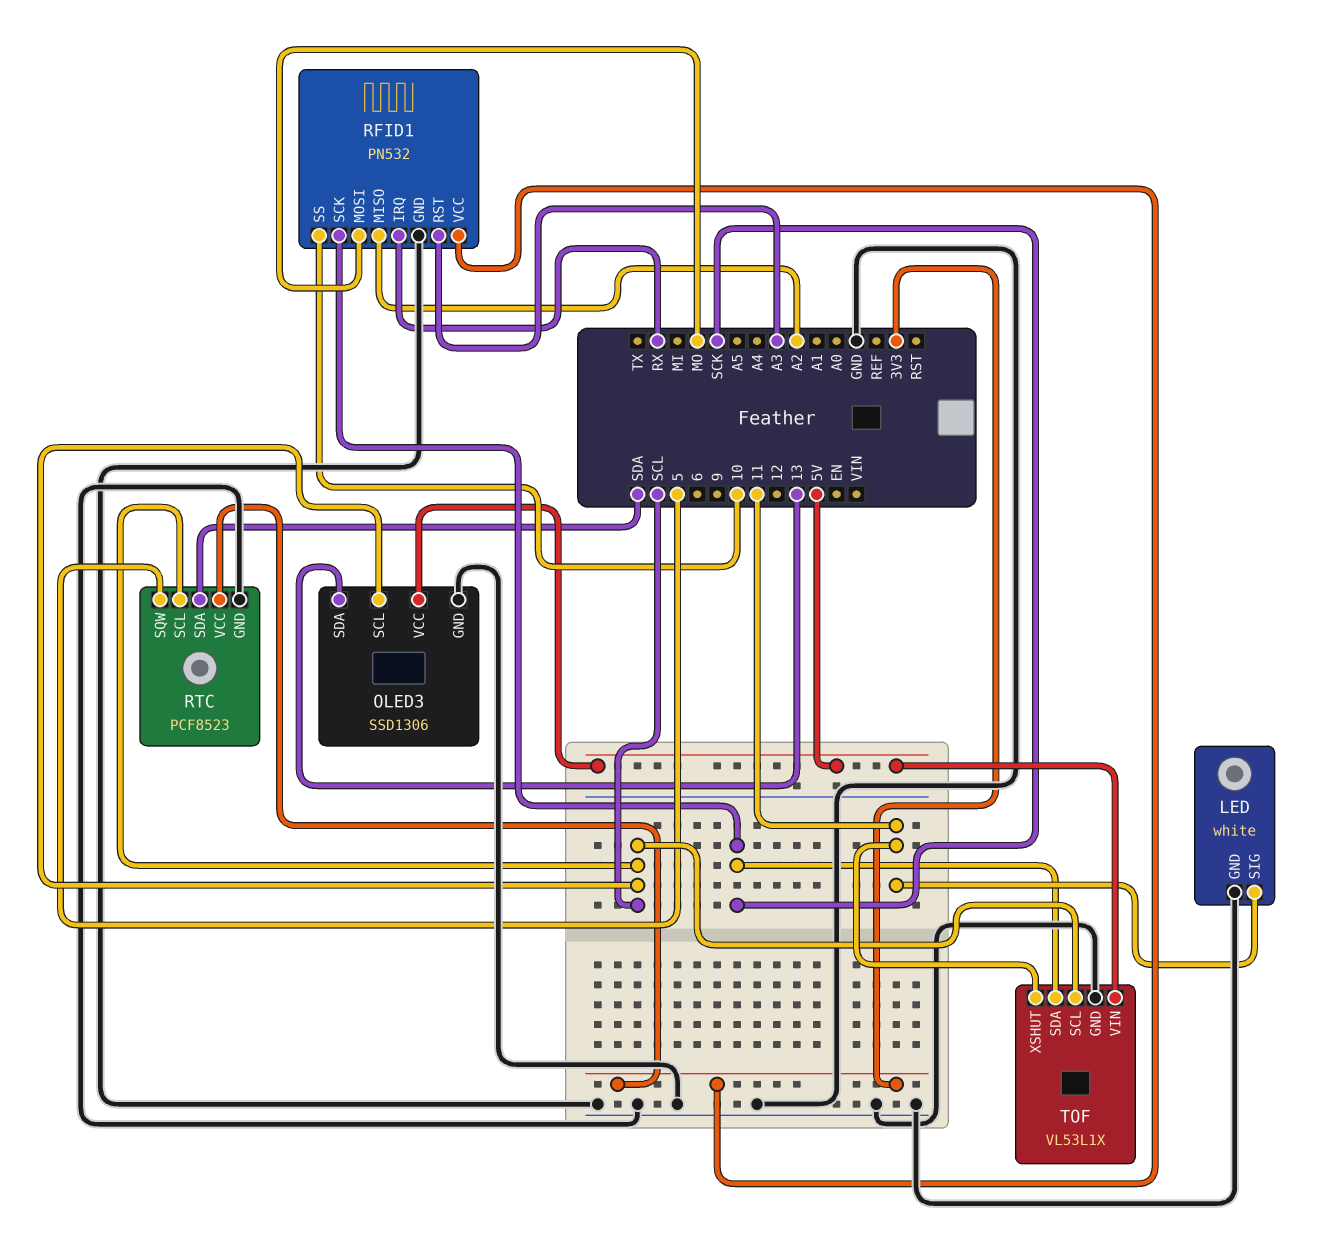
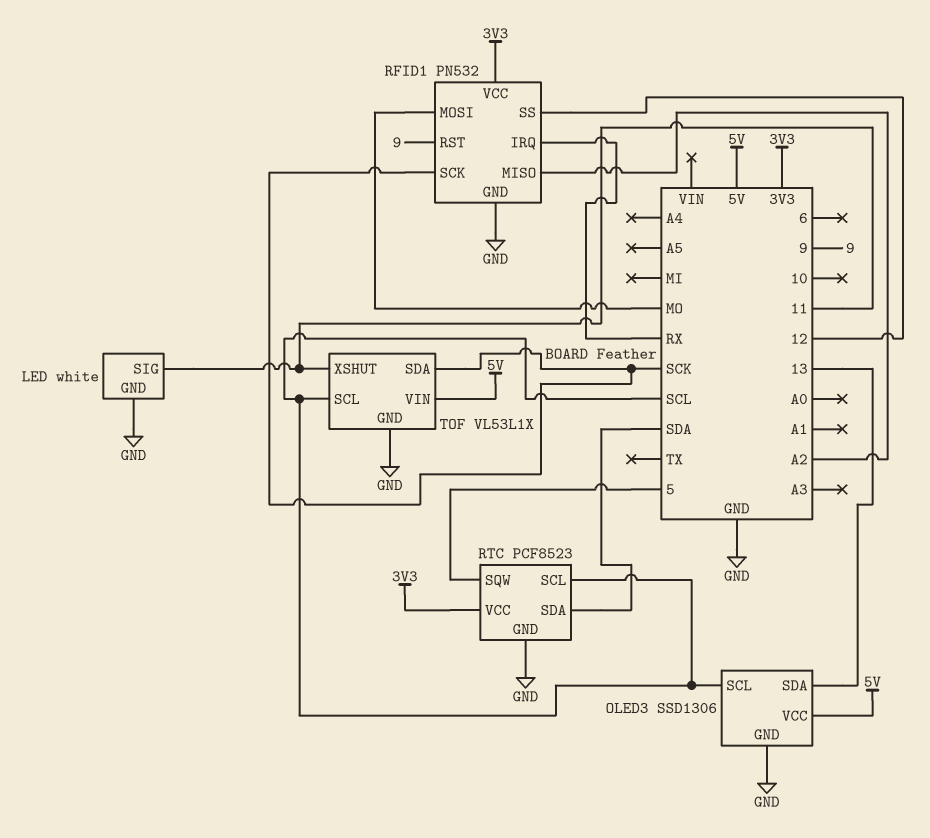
RFID1 pin RST: A3 -> 9
RFID1 pin SS: 10 -> 12

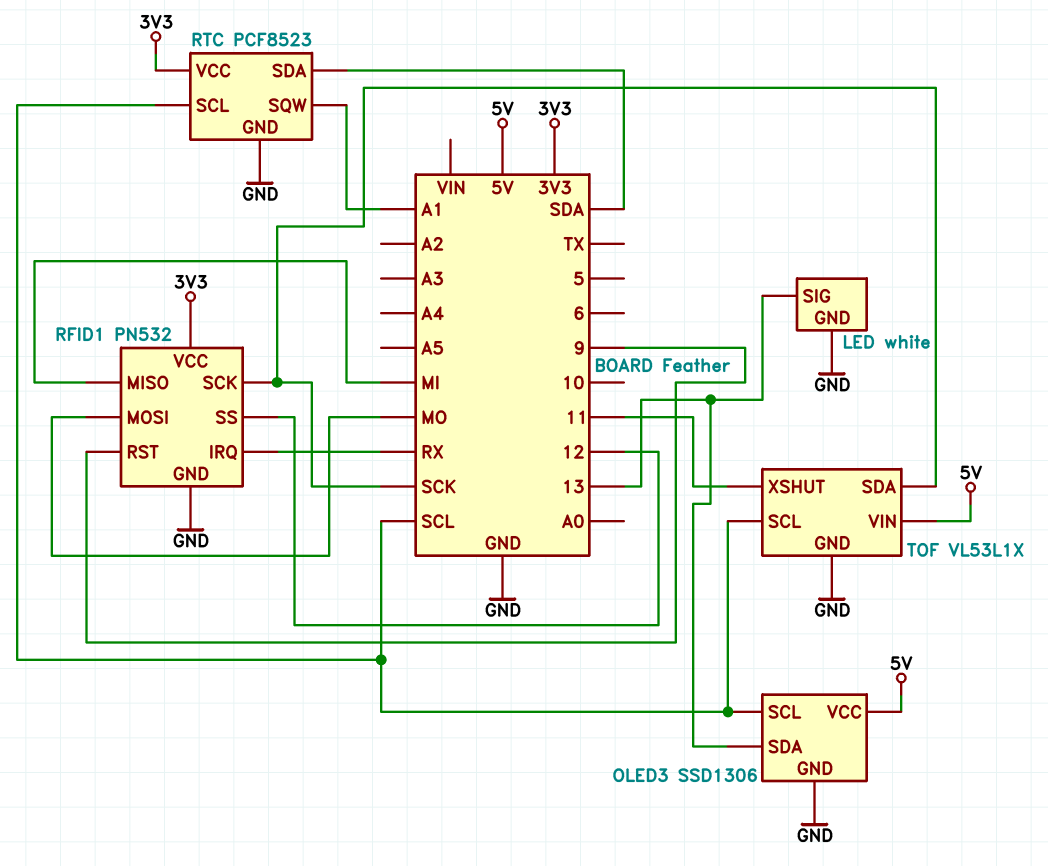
LED pin SIG: 11 -> 13
RFID1 pin MISO: A2 -> MI
RTC pin SQW: 5 -> A1

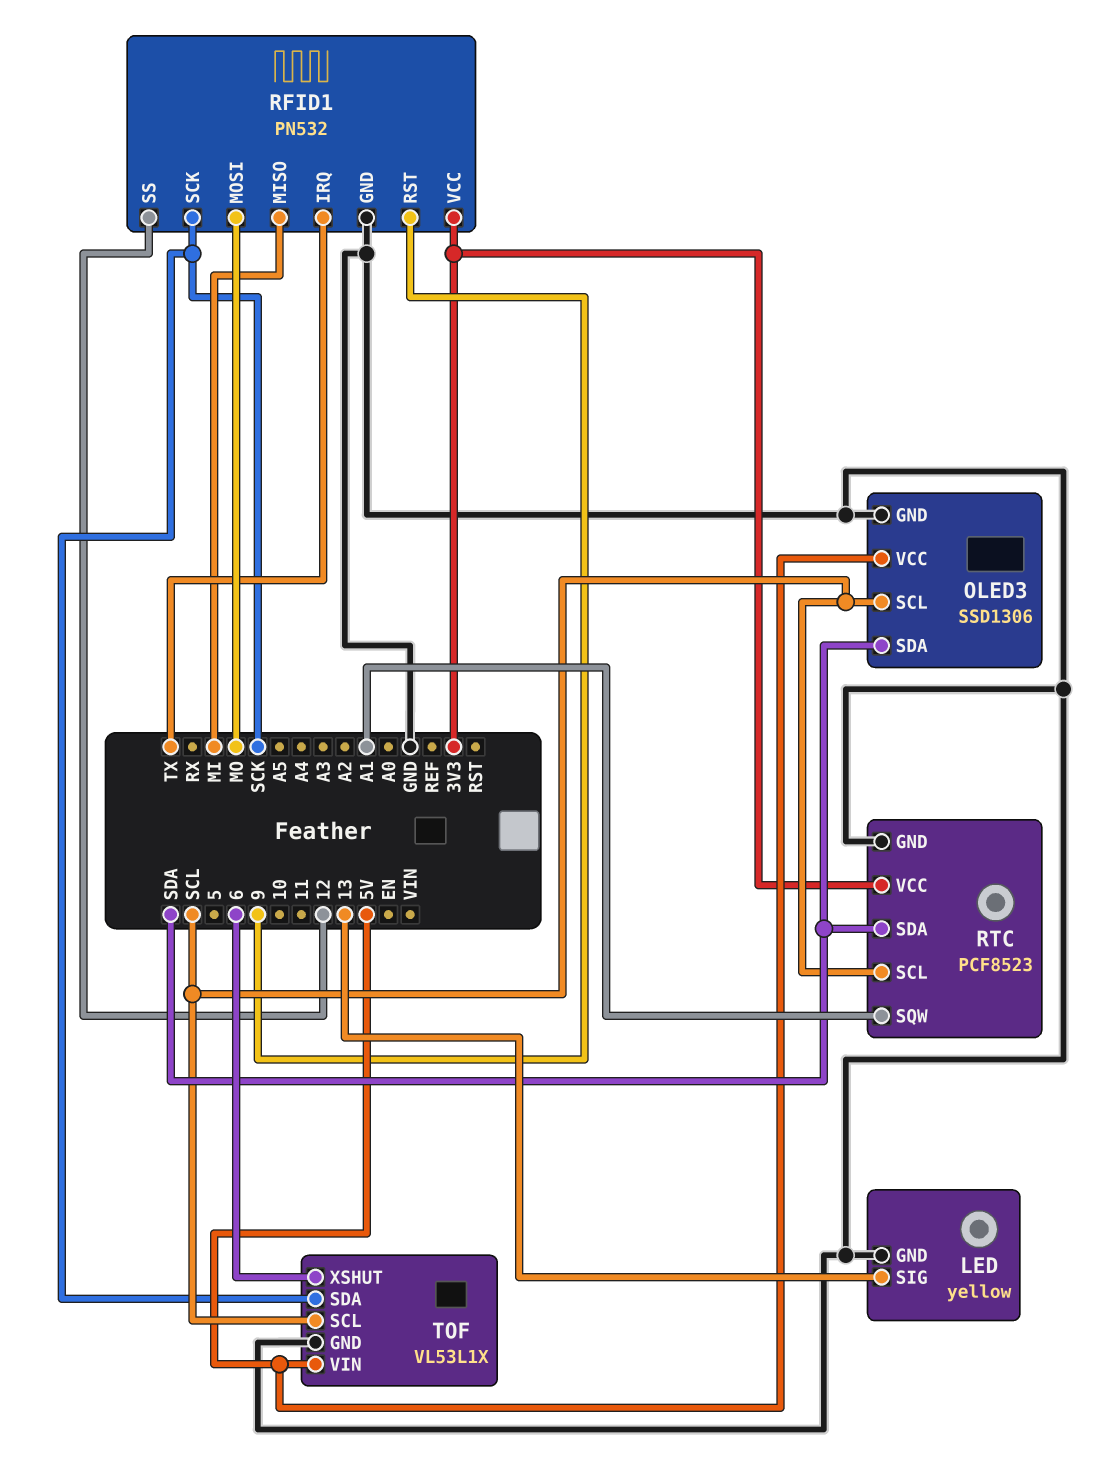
LED: white -> yellow
OLED3 pin SDA: 13 -> SDA
RFID1 pin IRQ: RX -> TX
TOF pin XSHUT: 11 -> 6

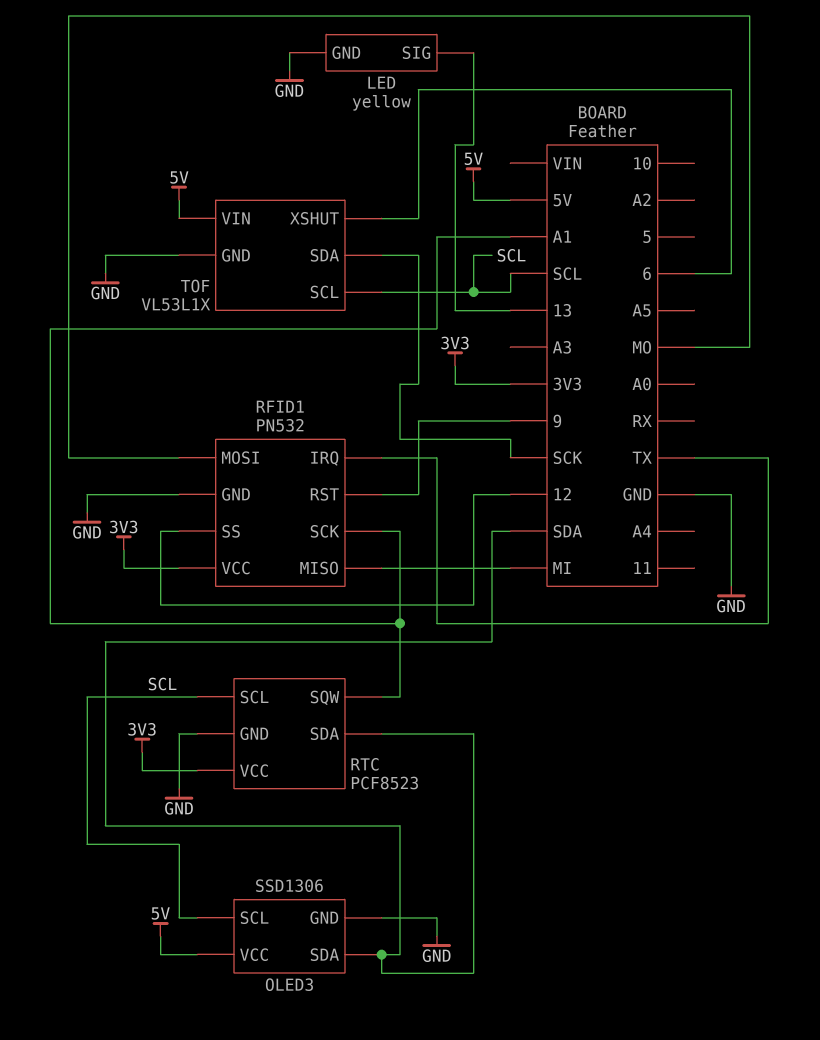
RFID1 pin SCK: SCK -> A1

